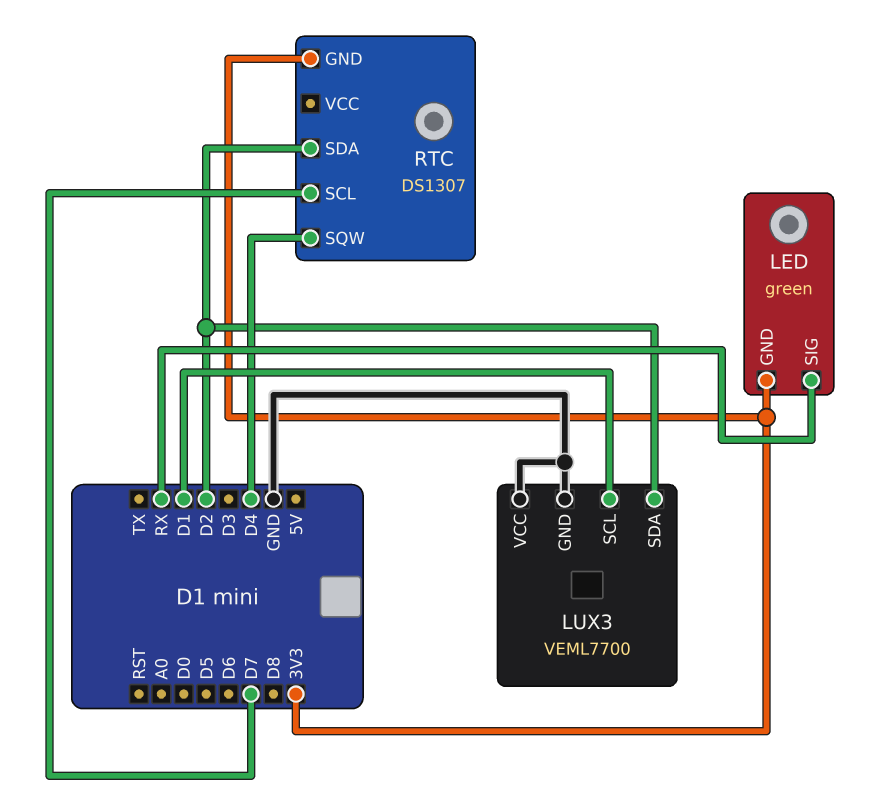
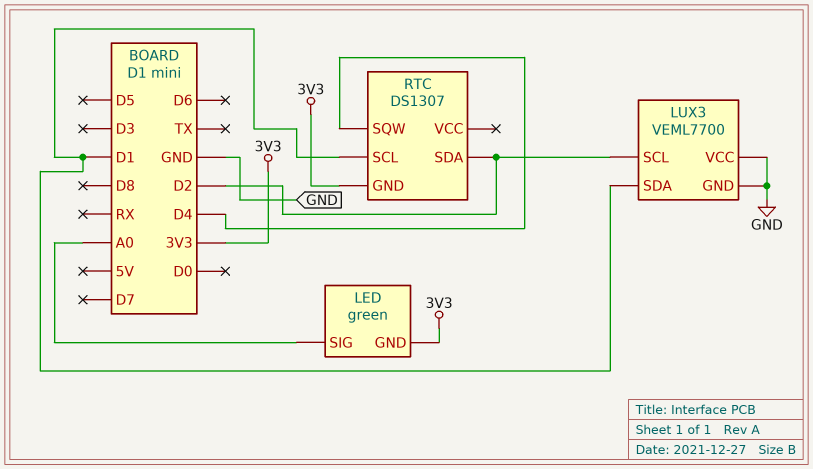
LED pin SIG: RX -> A0
LUX3 pin SCL: D1 -> D2
LUX3 pin SDA: D2 -> D1
RTC pin SCL: D7 -> D1

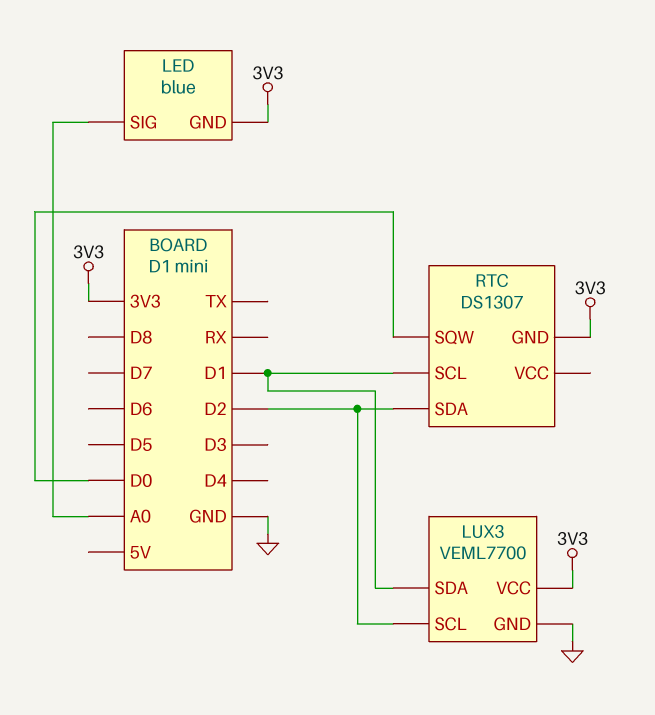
LED: green -> blue
LUX3 pin VCC: GND -> 3V3
RTC pin SQW: D4 -> D0

